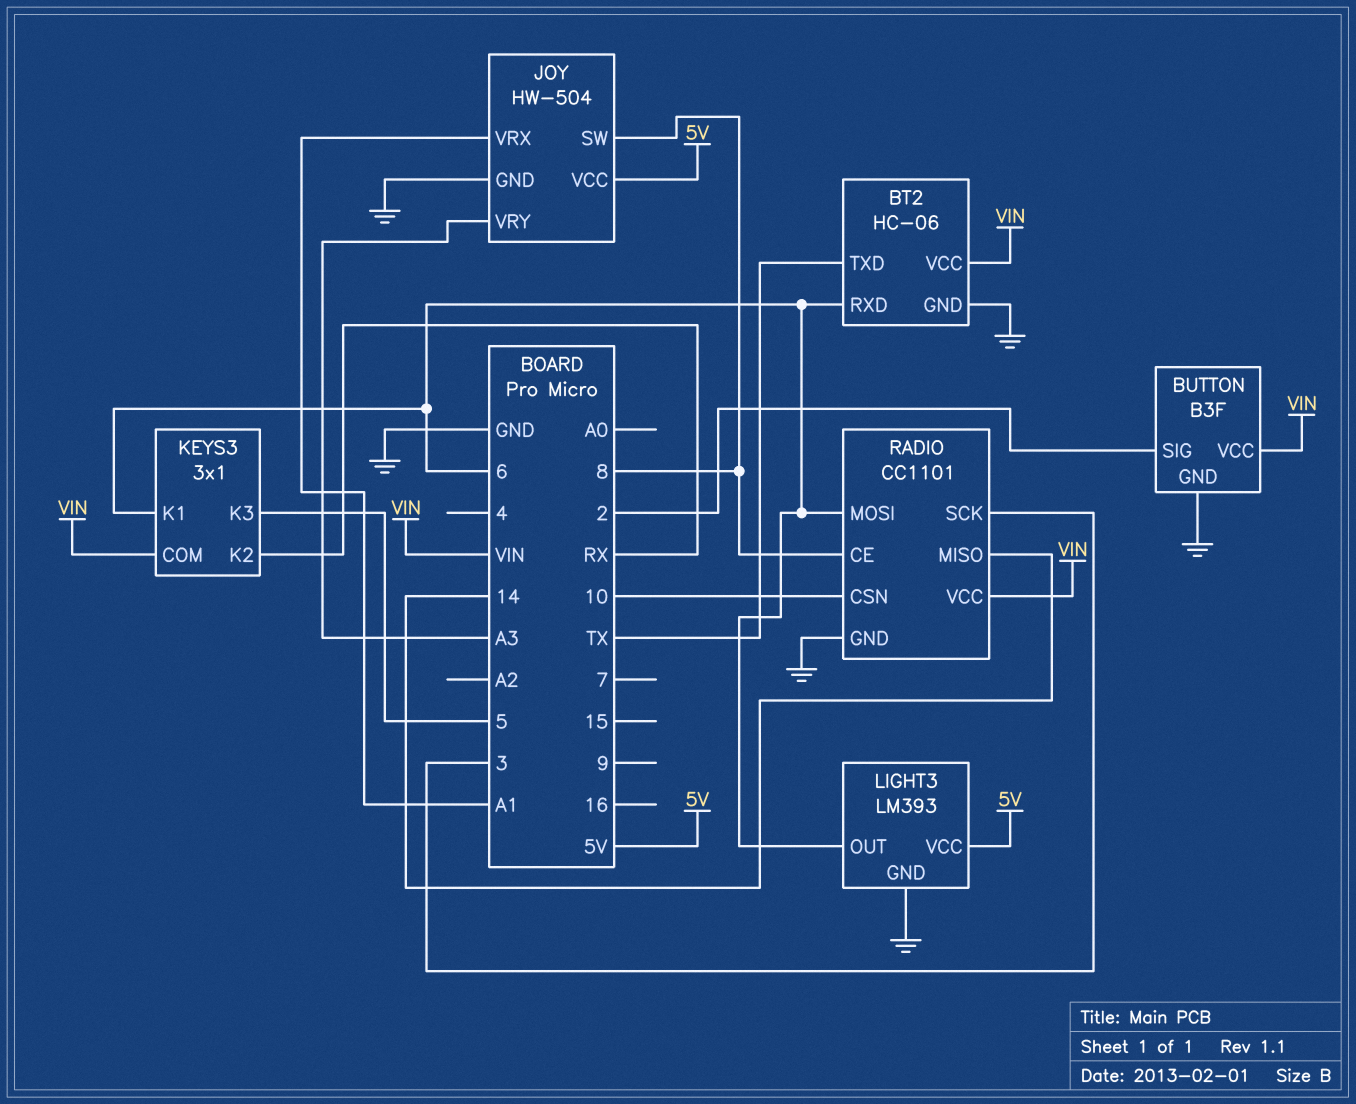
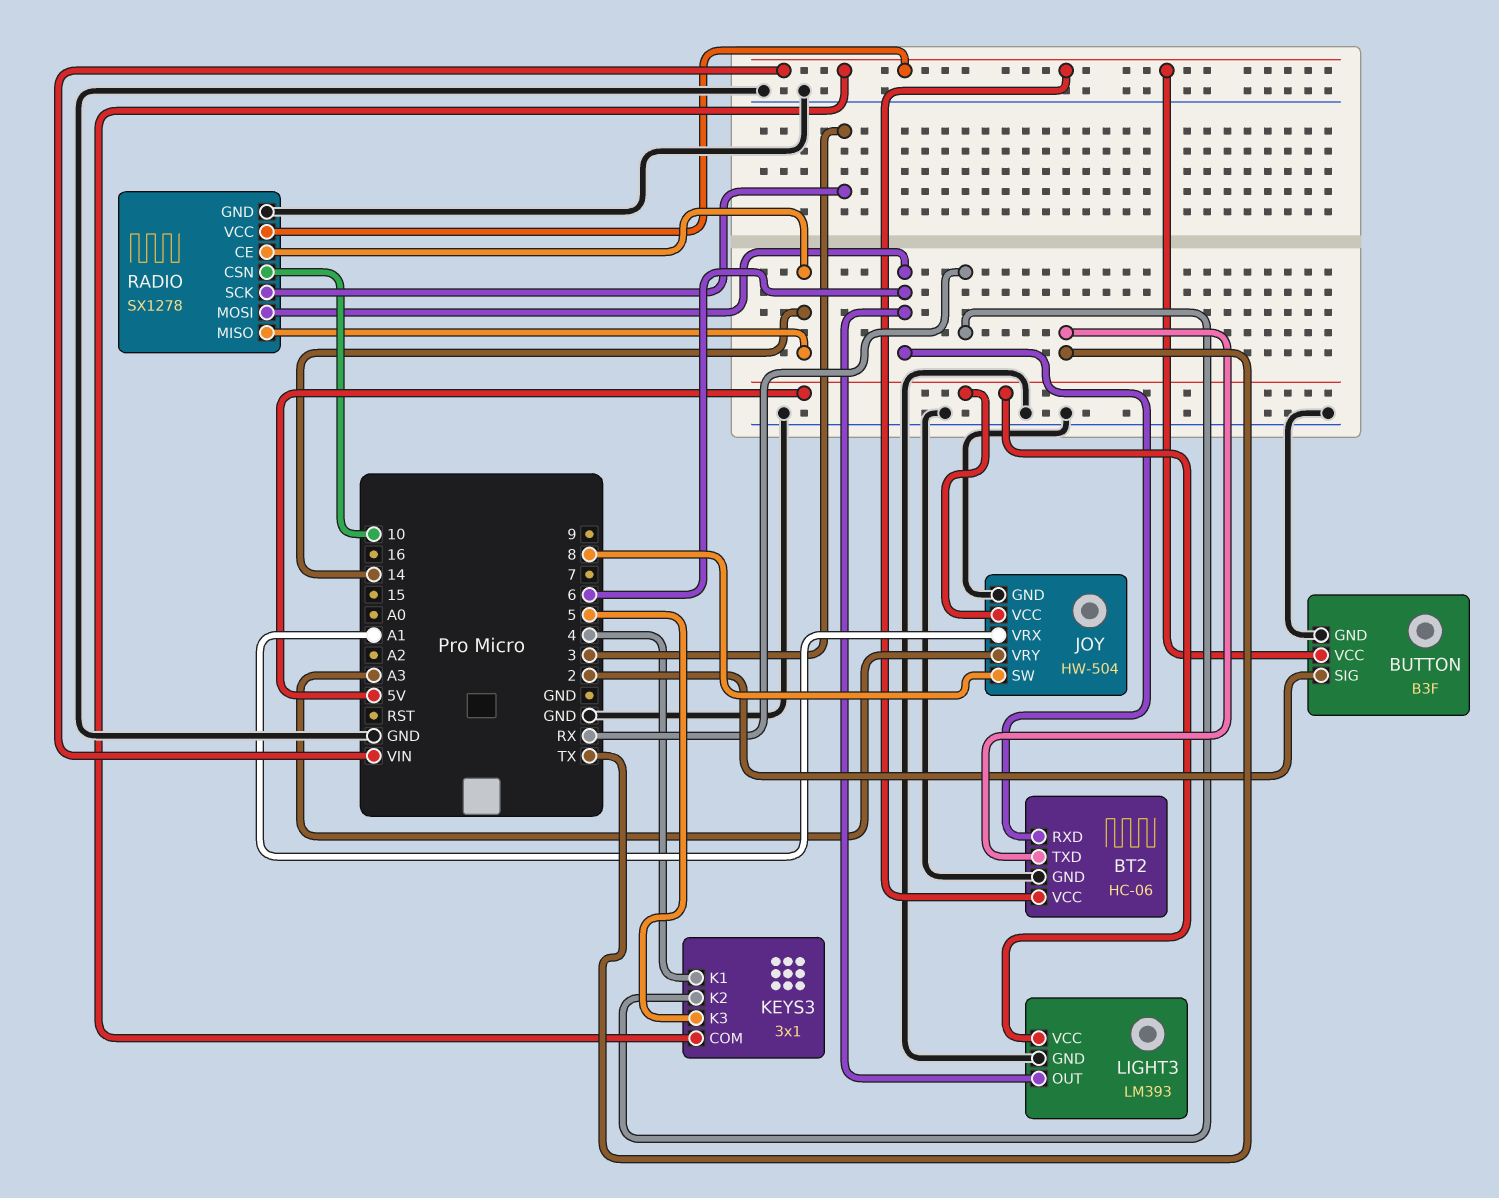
KEYS3 pin K1: 6 -> 4
RADIO: CC1101 -> SX1278
RADIO pin CE: 8 -> 14

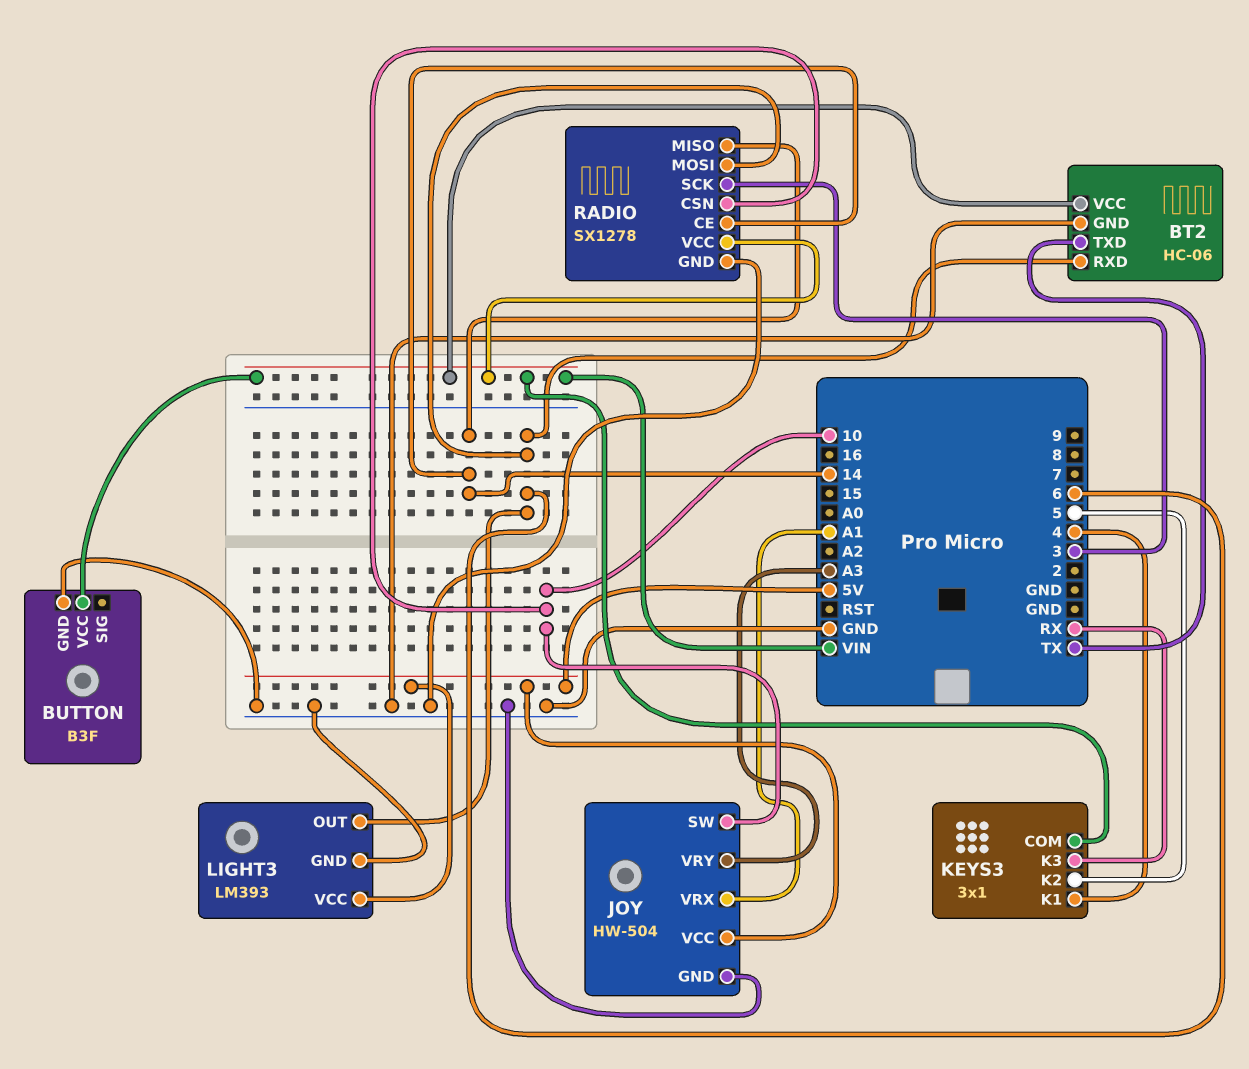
BUTTON pin SIG: 2 -> none
JOY pin SW: 8 -> 10
KEYS3 pin K2: RX -> 5
KEYS3 pin K3: 5 -> RX

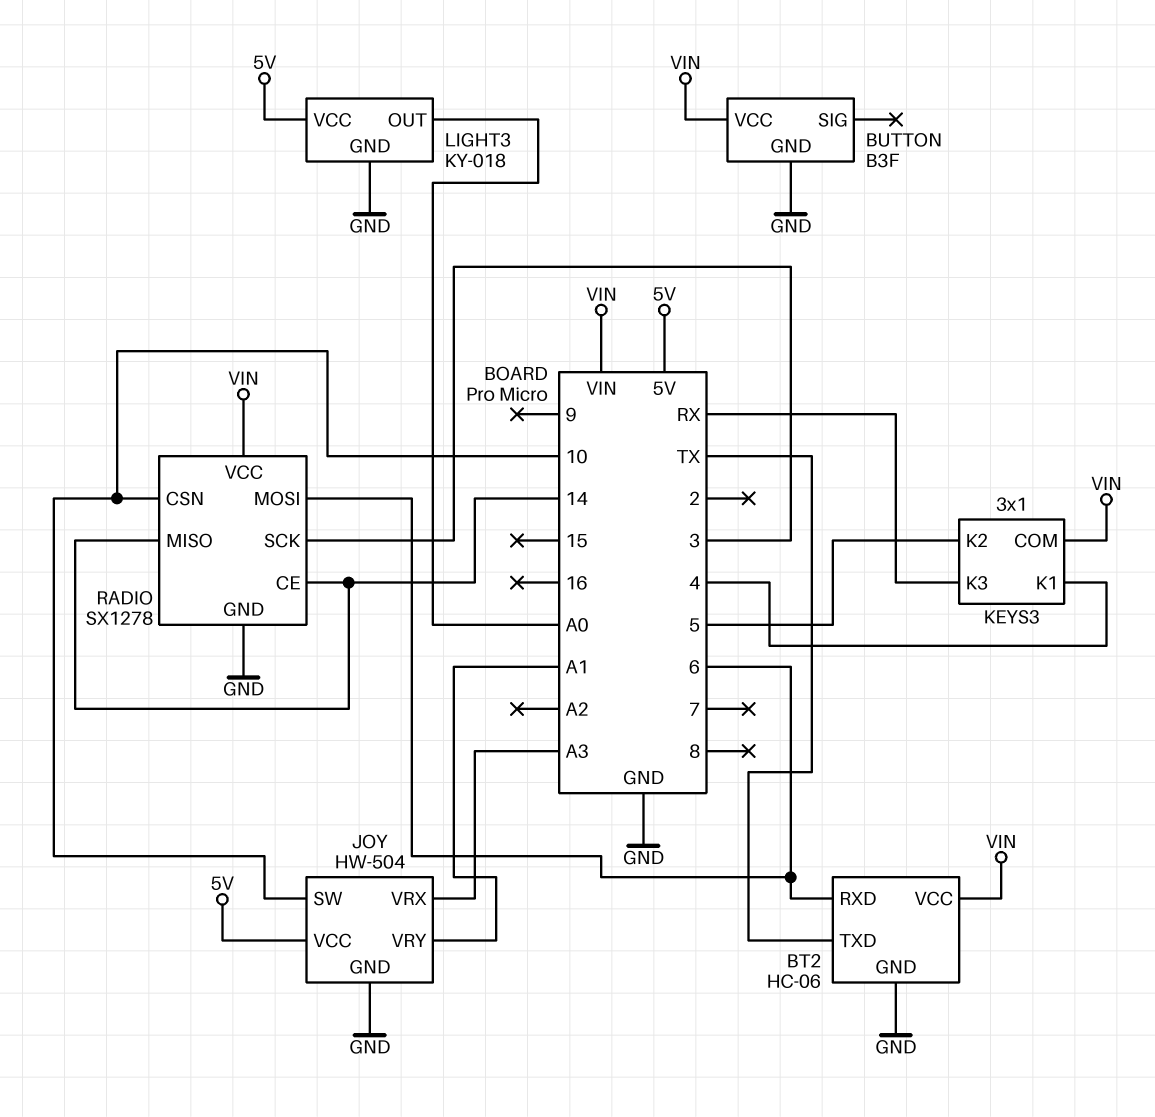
JOY pin VRX: A1 -> A3
JOY pin VRY: A3 -> A1
LIGHT3: LM393 -> KY-018
LIGHT3 pin OUT: 6 -> A0

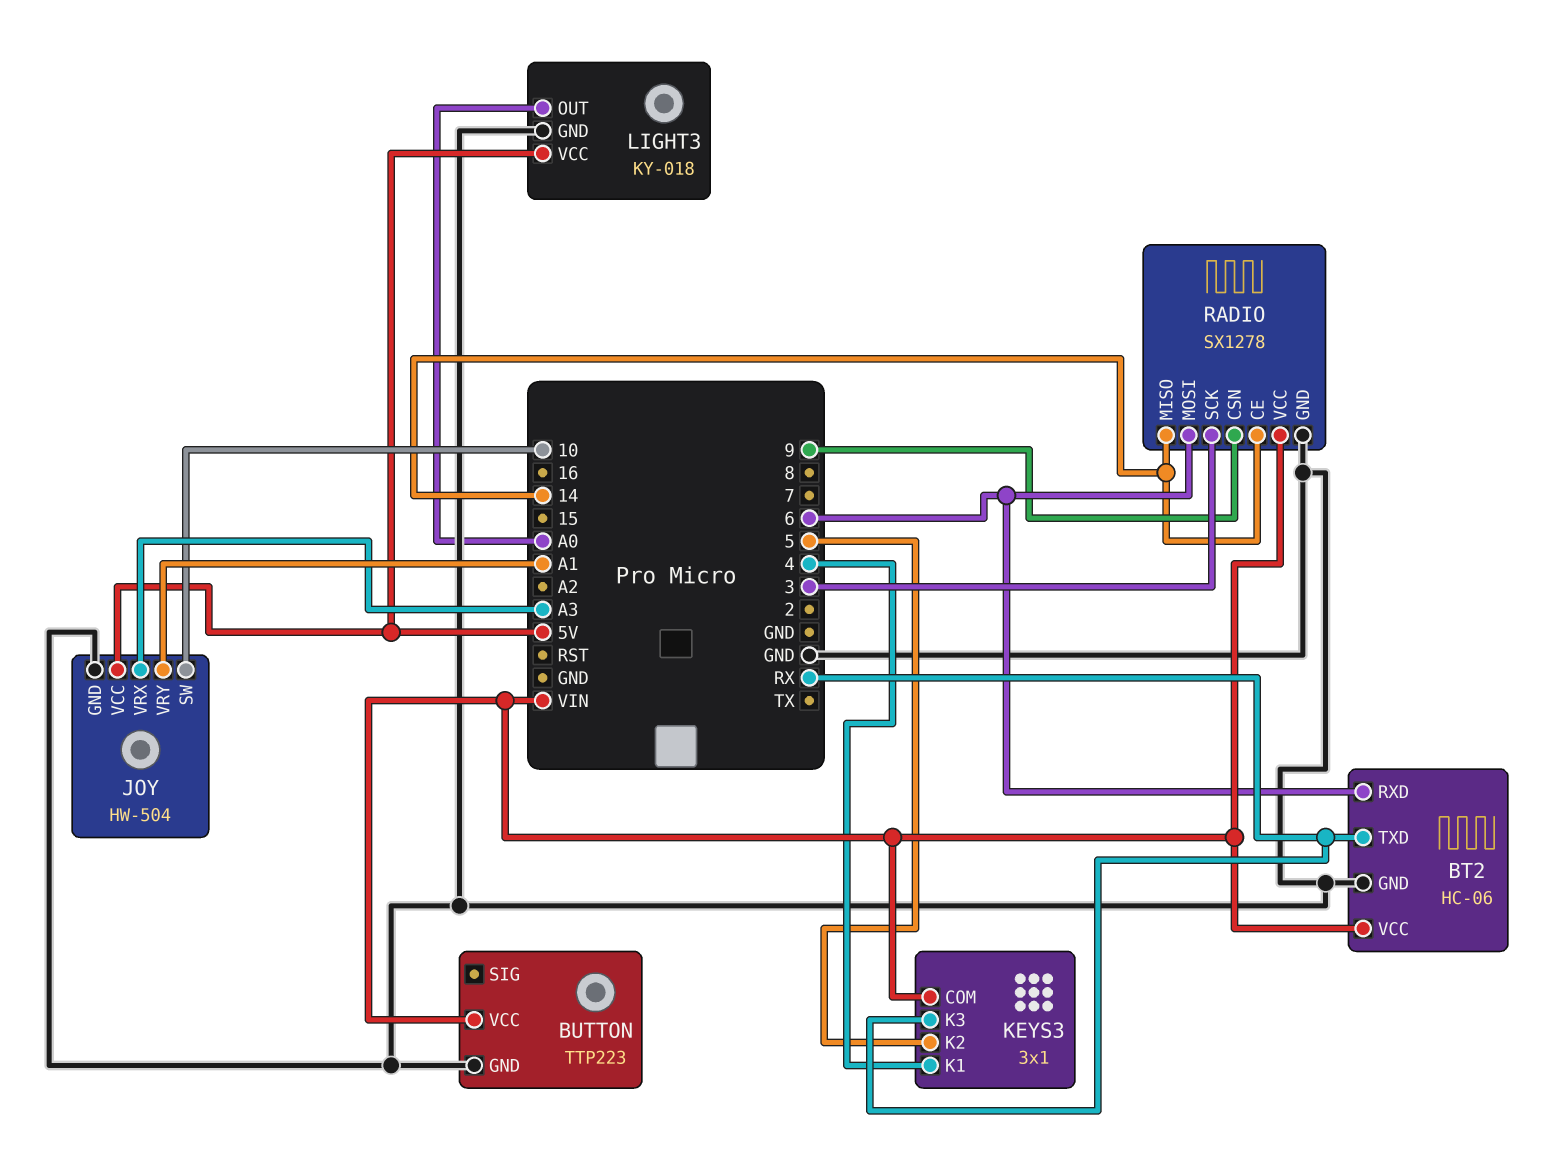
BT2 pin TXD: TX -> RX
BUTTON: B3F -> TTP223
RADIO pin CSN: 10 -> 9

